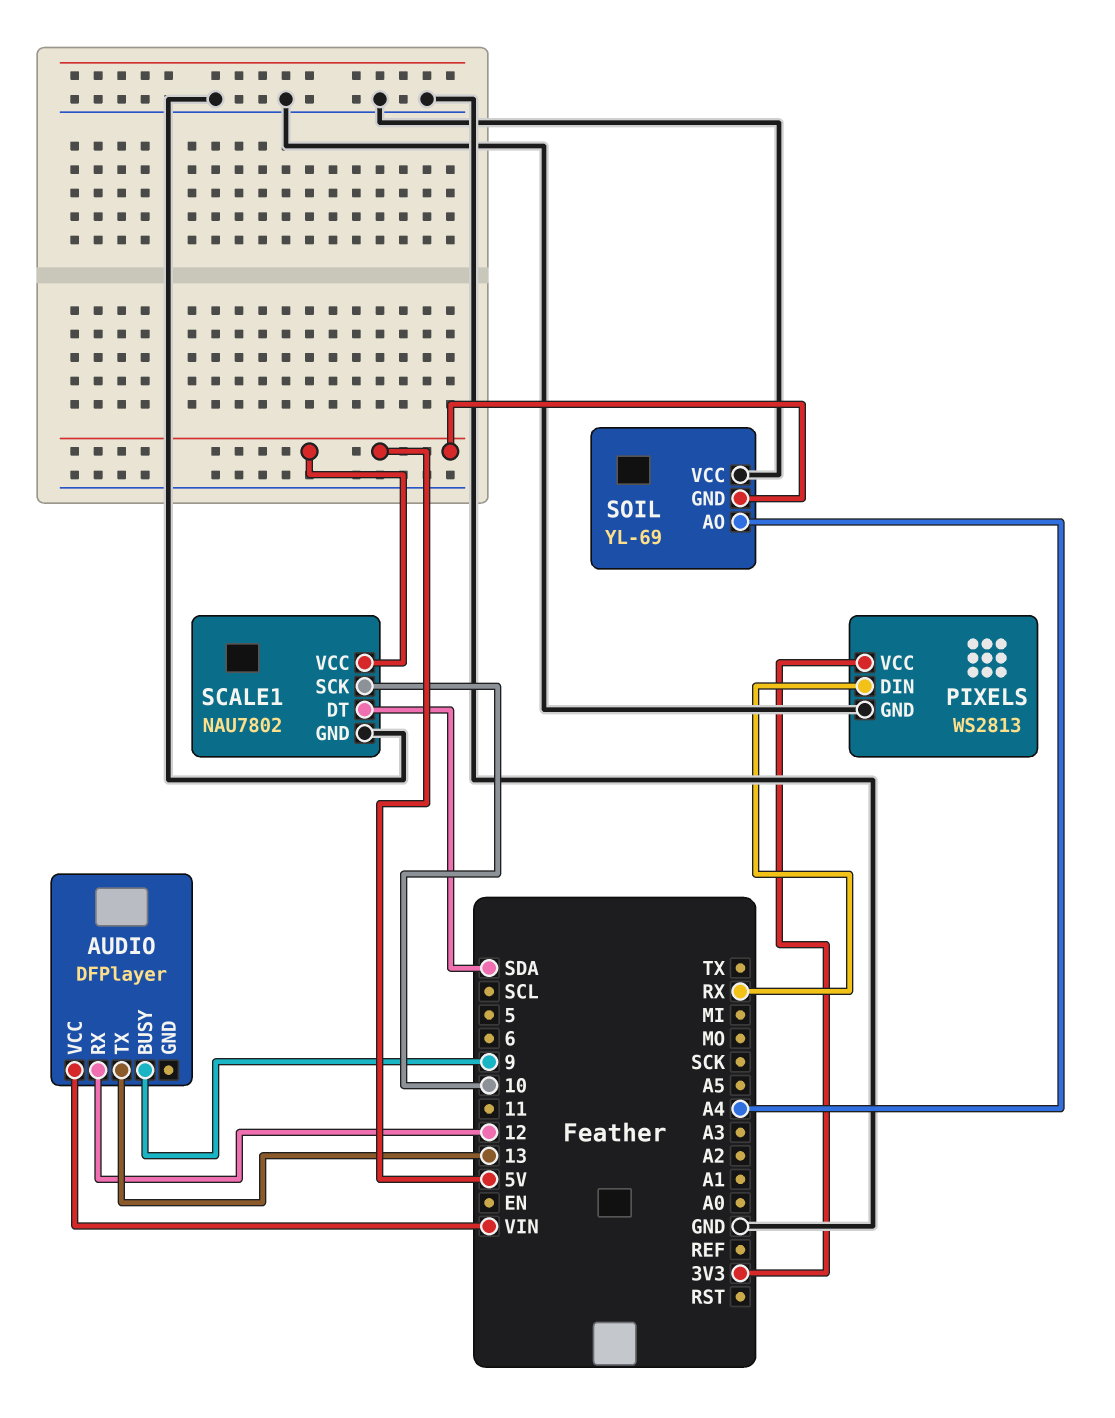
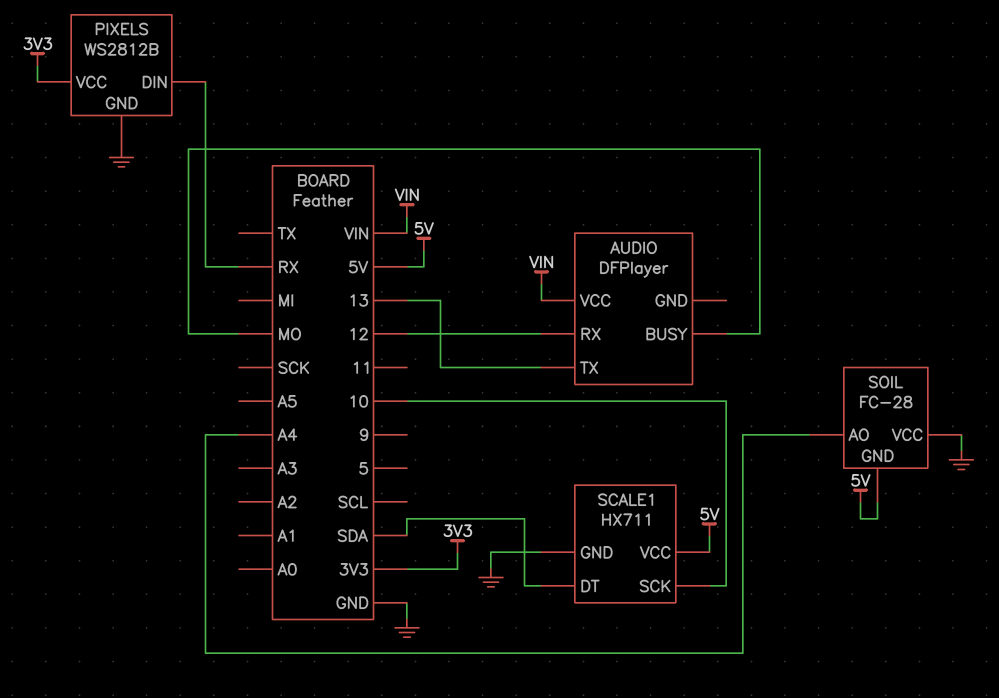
AUDIO pin BUSY: 9 -> MO
PIXELS: WS2813 -> WS2812B
SCALE1: NAU7802 -> HX711
SOIL: YL-69 -> FC-28

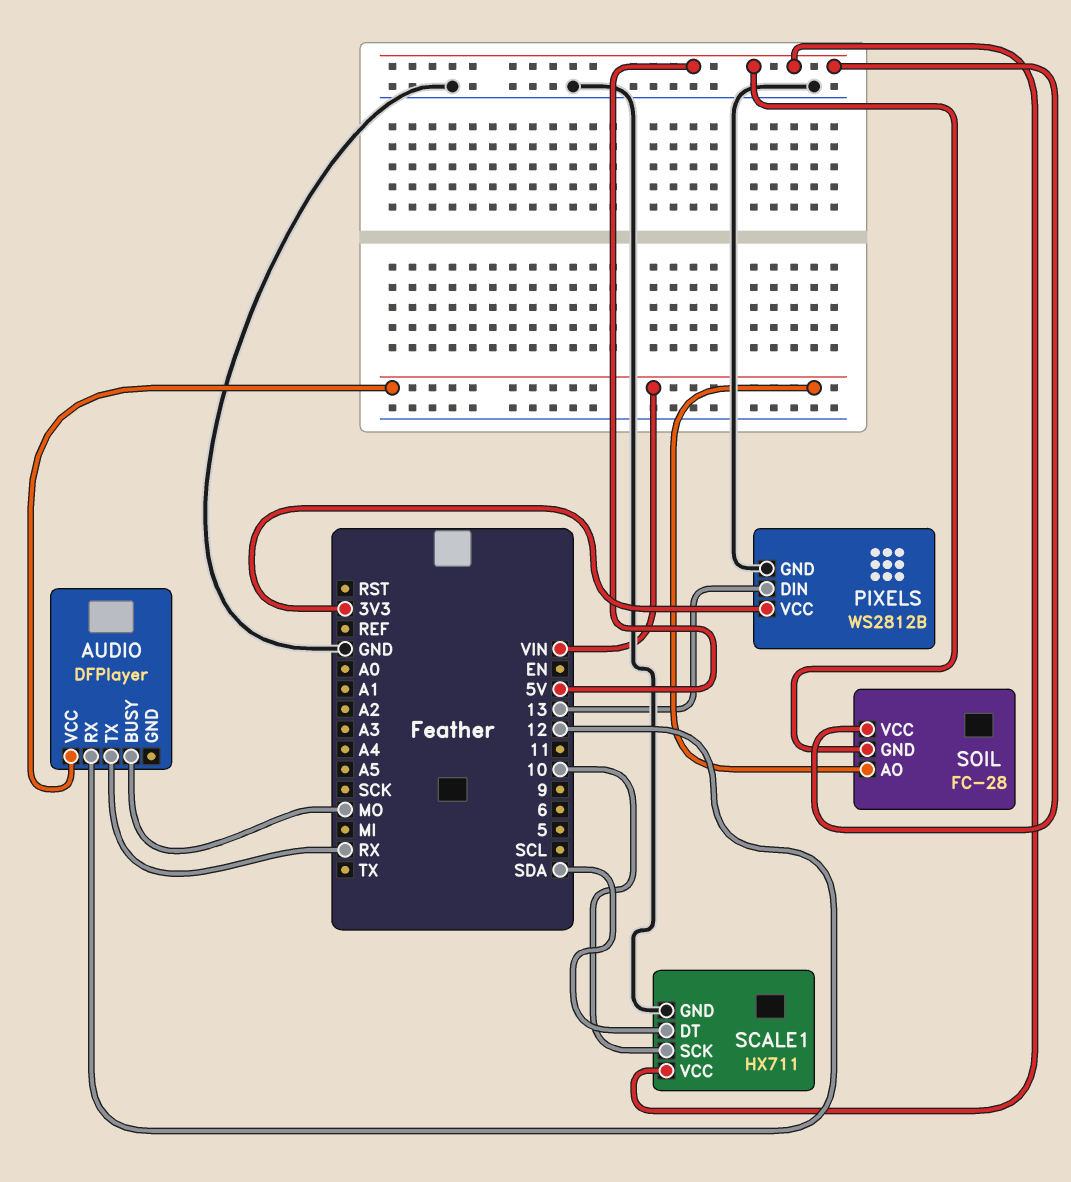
AUDIO pin TX: 13 -> RX
PIXELS pin DIN: RX -> 13
SOIL pin AO: A4 -> VIN
SOIL pin VCC: GND -> 5V

